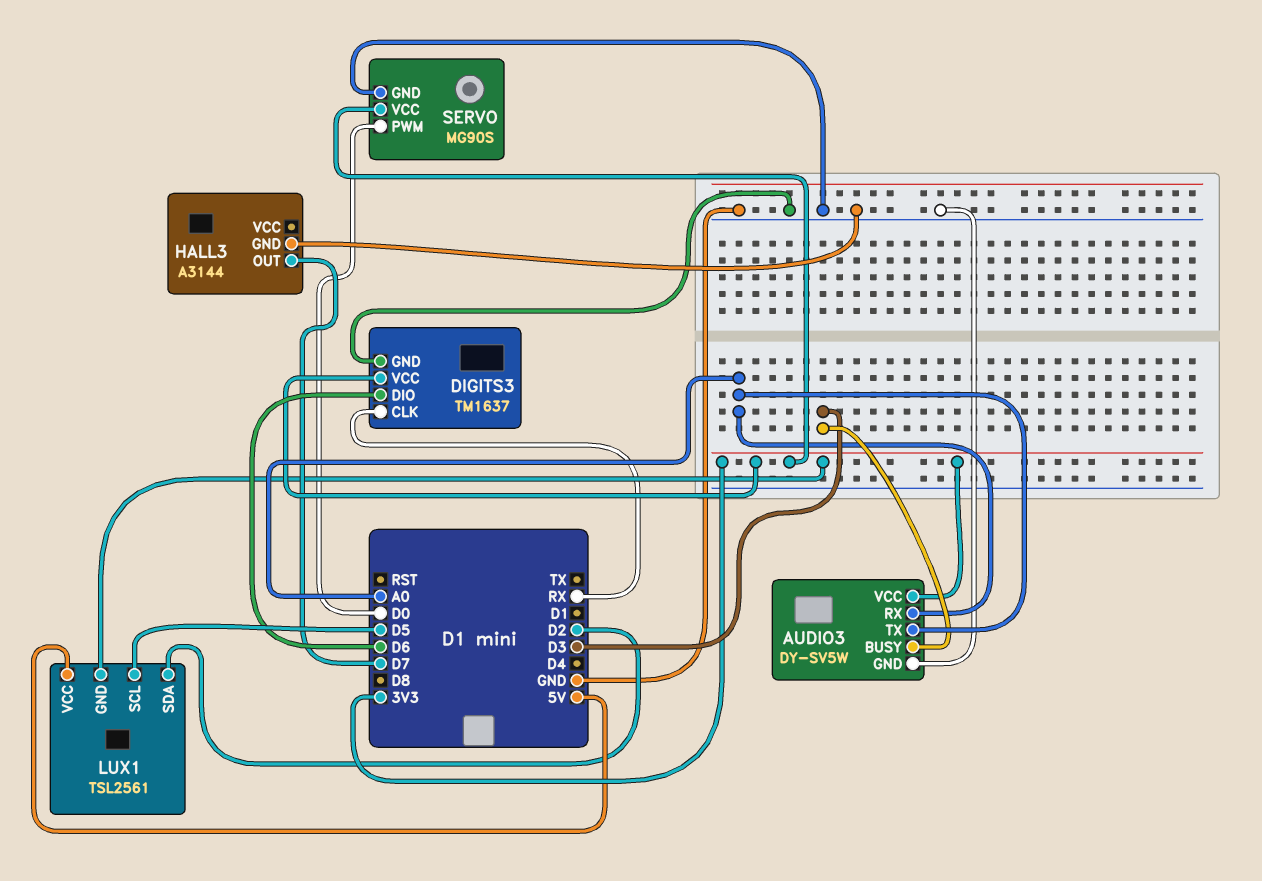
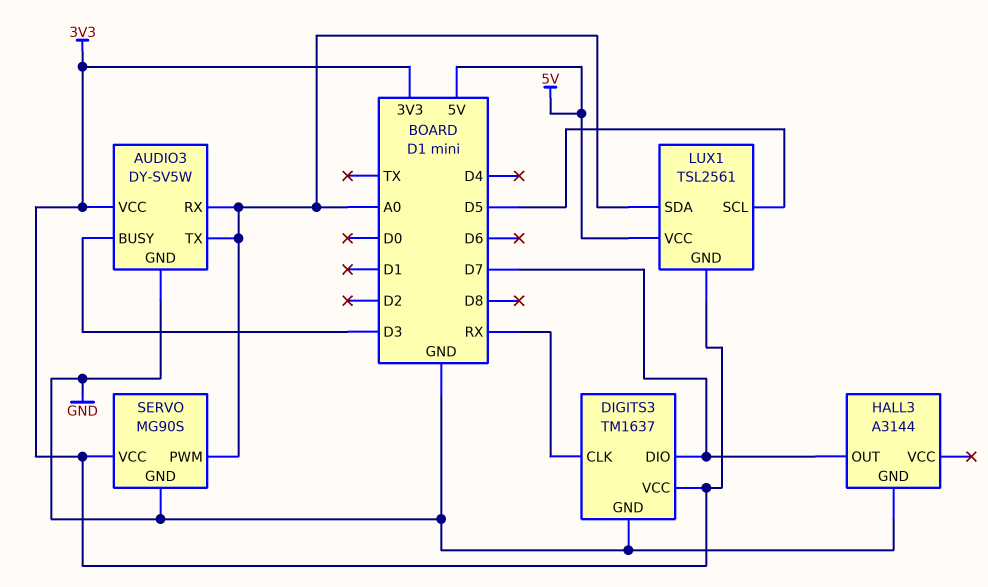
DIGITS3 pin DIO: D6 -> D7
LUX1 pin SDA: D2 -> A0
SERVO pin PWM: D0 -> A0

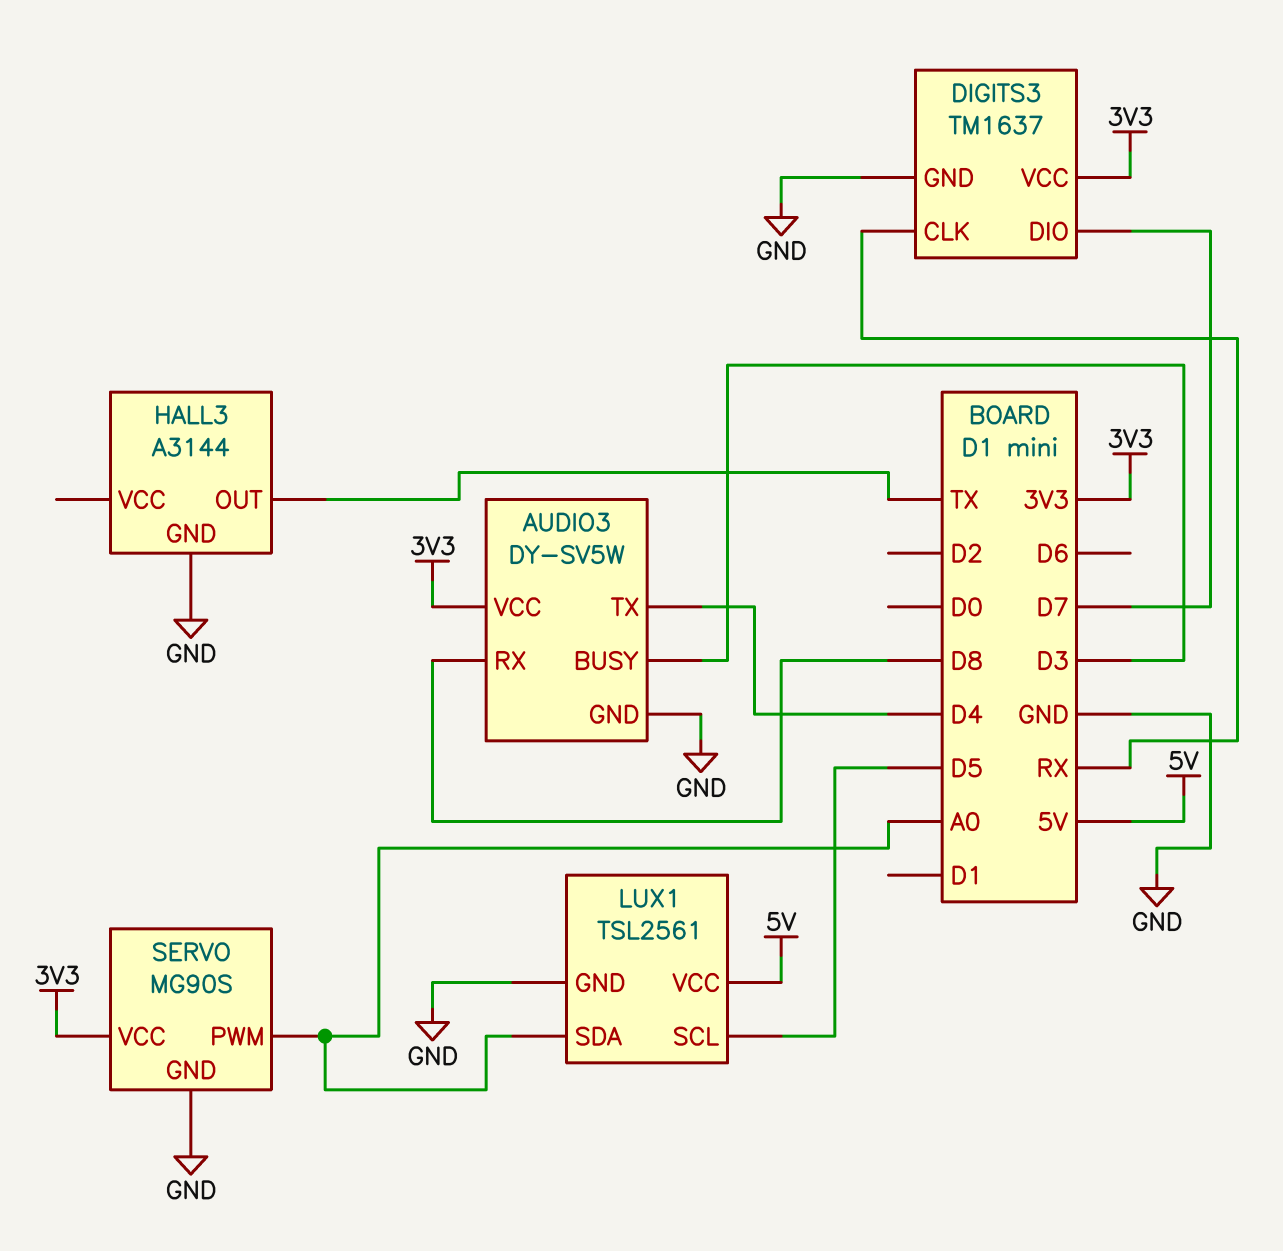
AUDIO3 pin RX: A0 -> D8
AUDIO3 pin TX: A0 -> D4
HALL3 pin OUT: D7 -> TX
LUX1 pin GND: 3V3 -> GND

